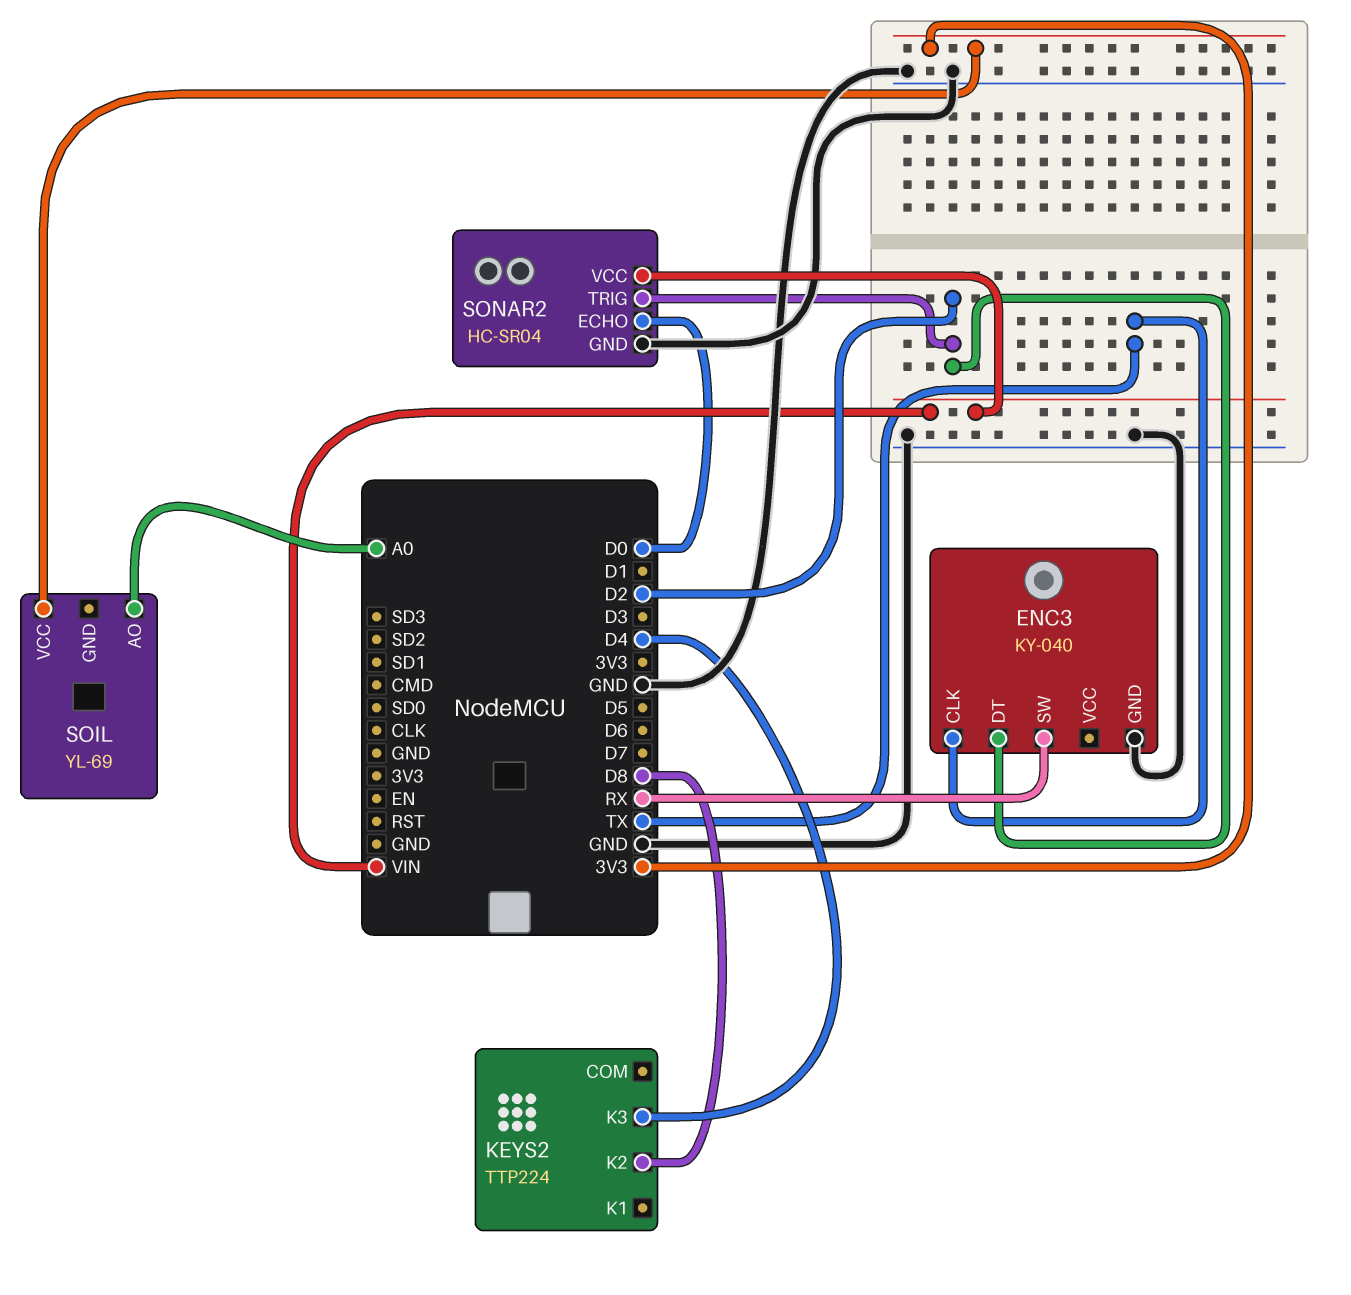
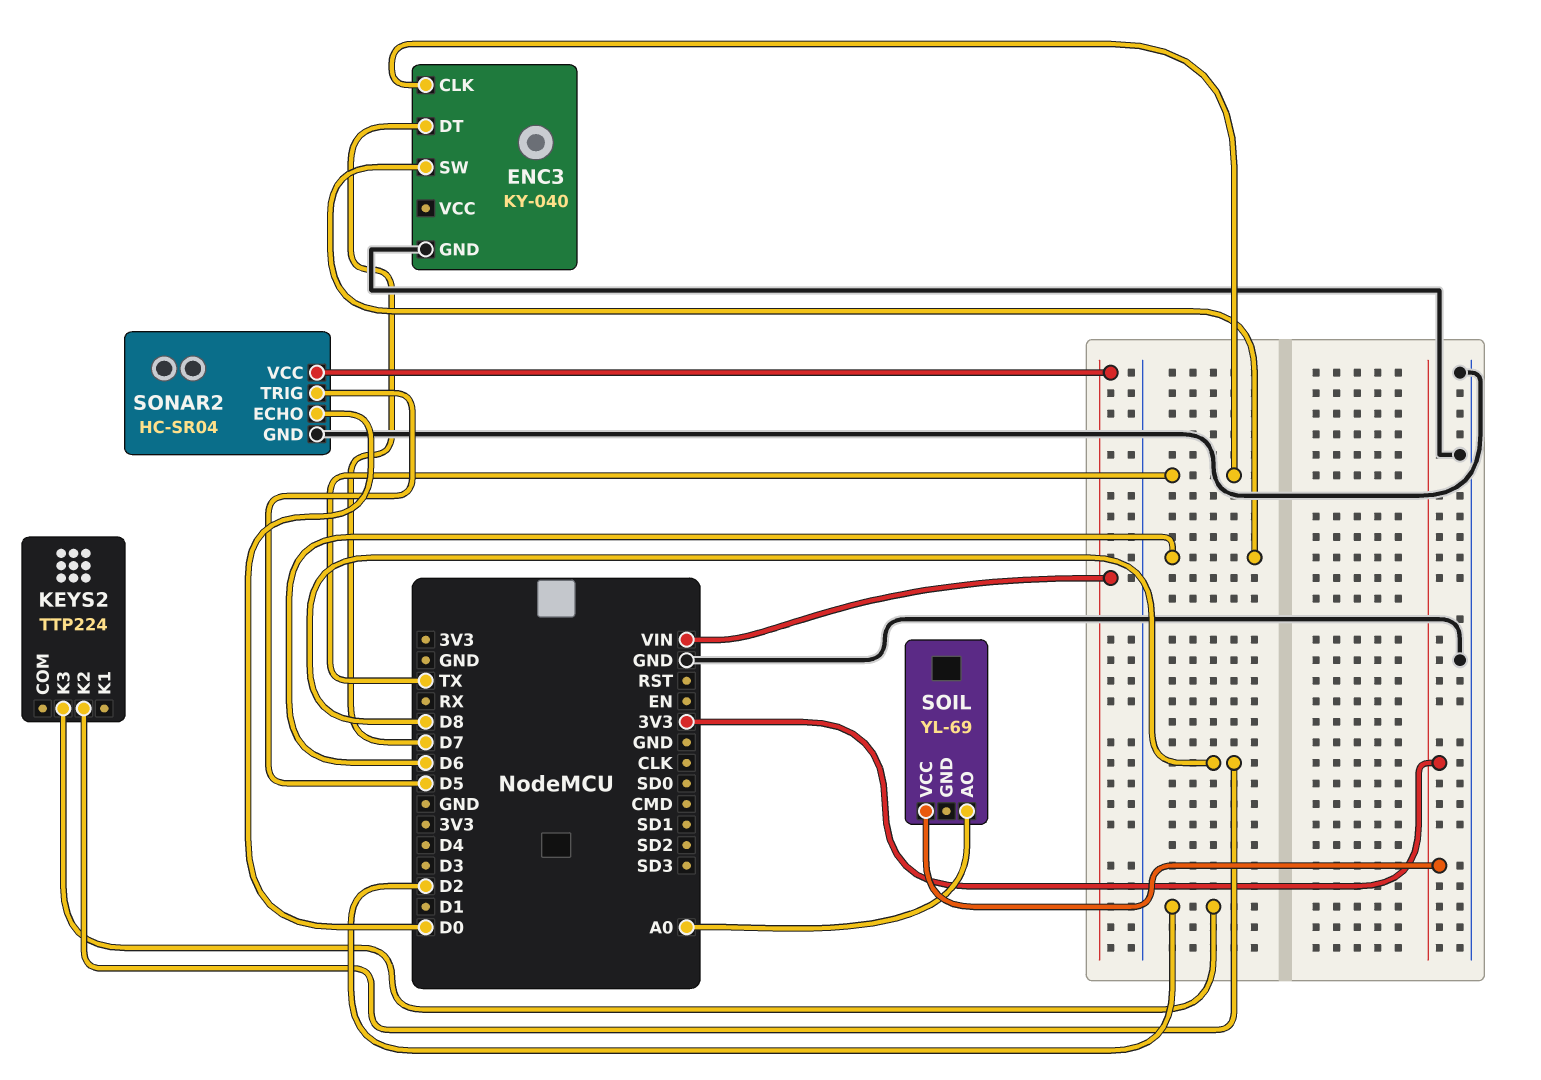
ENC3 pin DT: D2 -> D7
ENC3 pin SW: RX -> D6
KEYS2 pin K3: D4 -> D2
SONAR2 pin TRIG: D2 -> D5

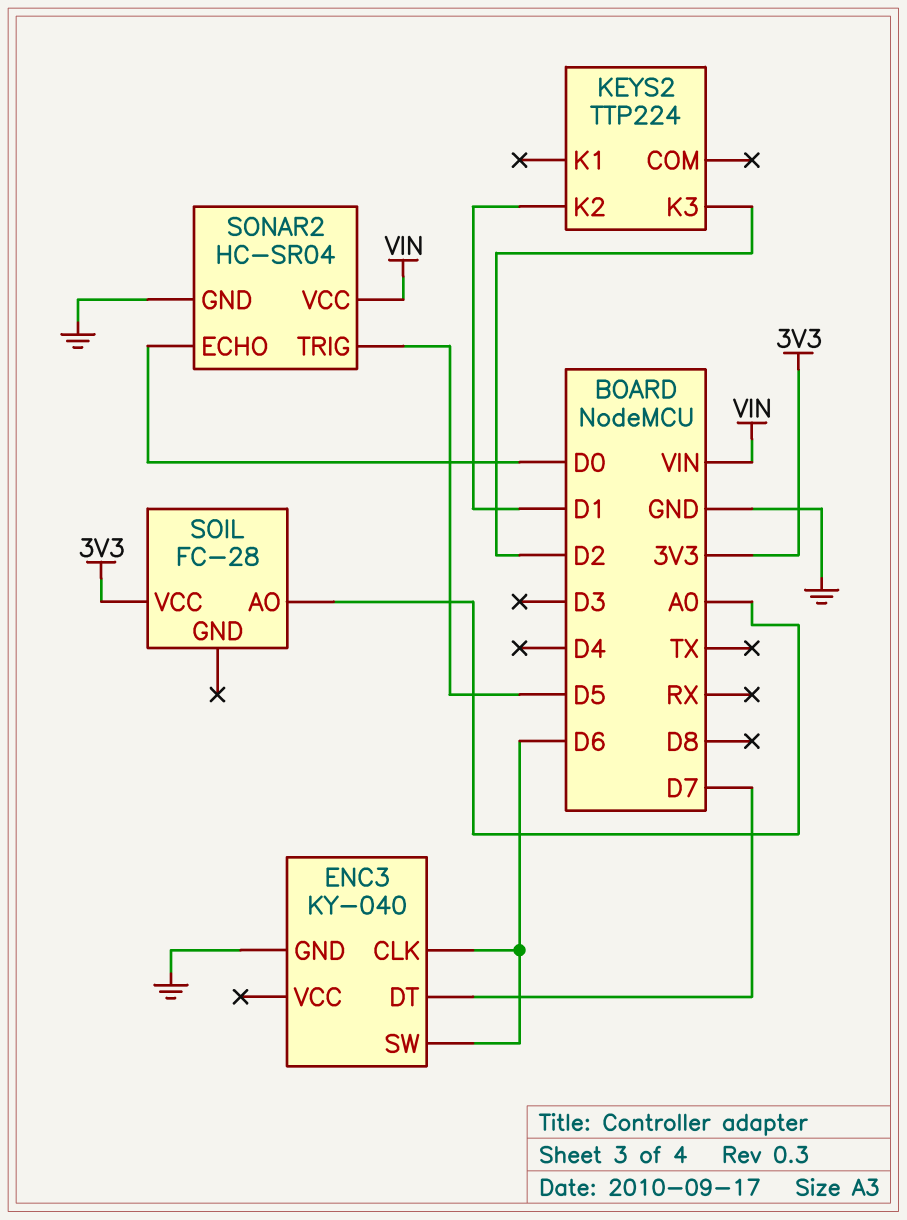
ENC3 pin CLK: TX -> D6
KEYS2 pin K2: D8 -> D1
SOIL: YL-69 -> FC-28

